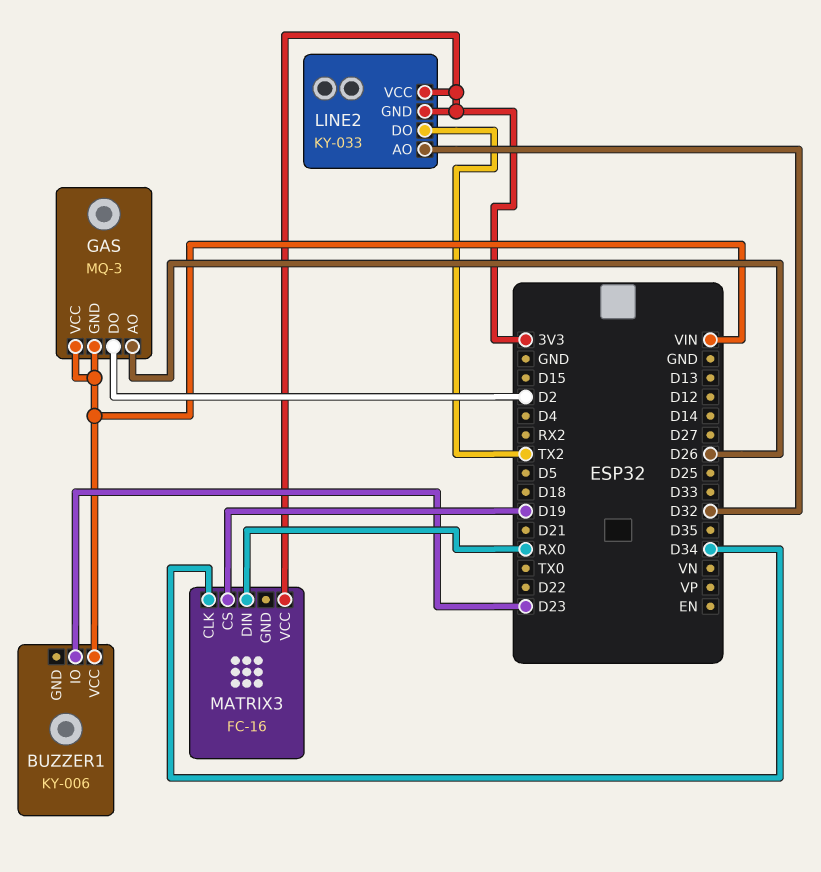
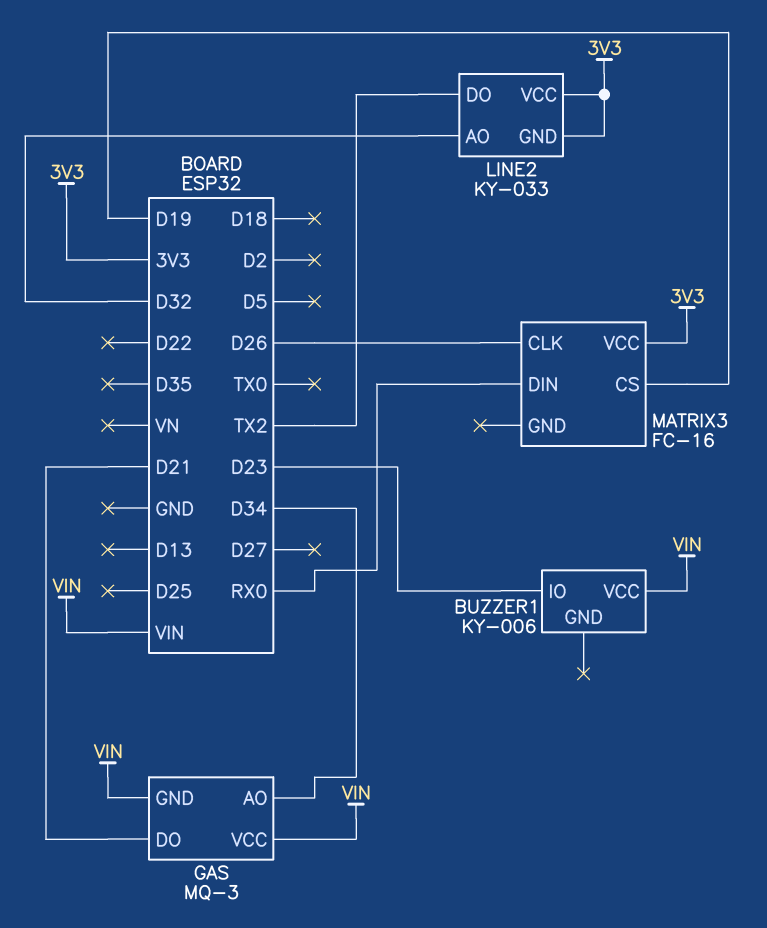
GAS pin AO: D26 -> D34
GAS pin DO: D2 -> D21
MATRIX3 pin CLK: D34 -> D26

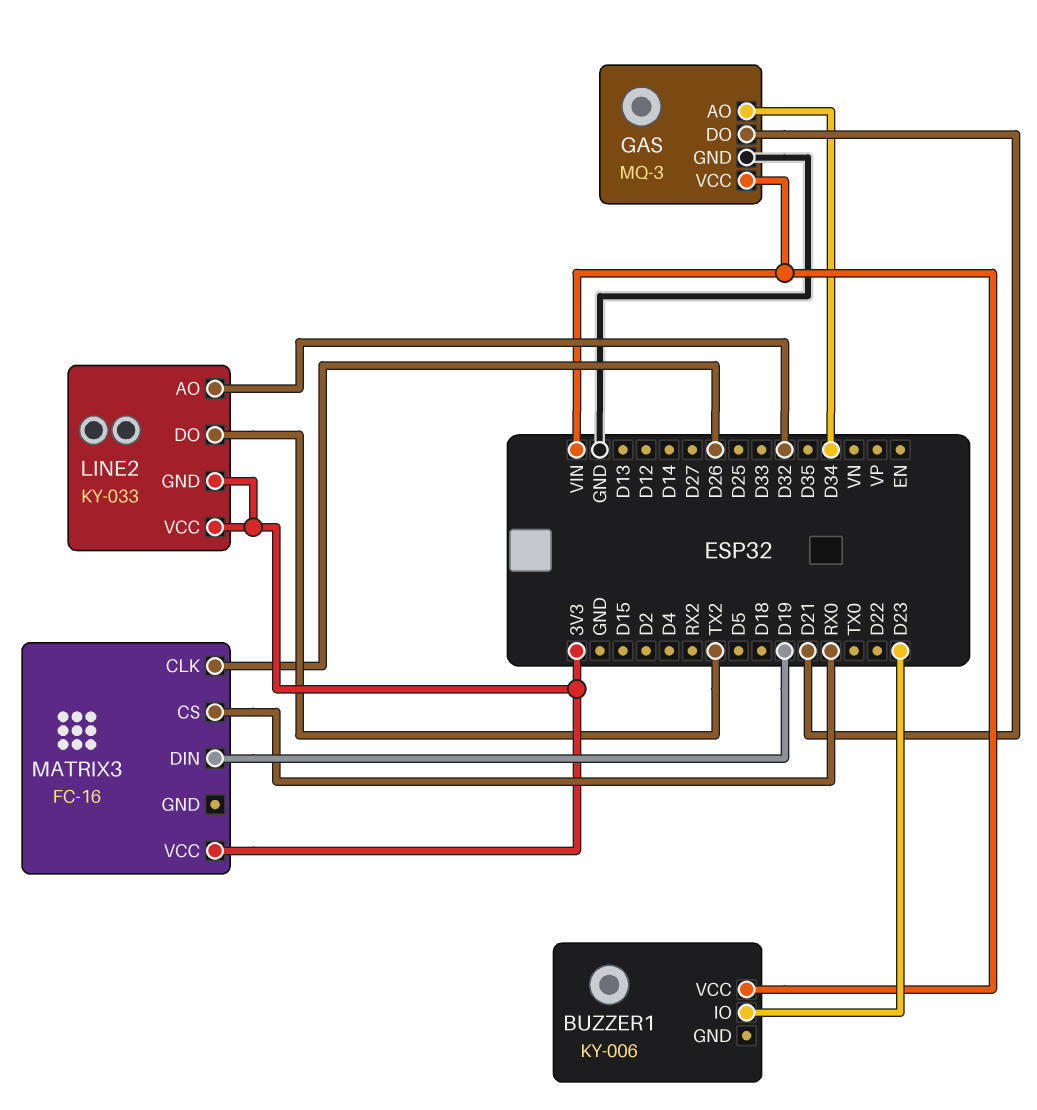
GAS pin GND: VIN -> GND
MATRIX3 pin CS: D19 -> RX0
MATRIX3 pin DIN: RX0 -> D19

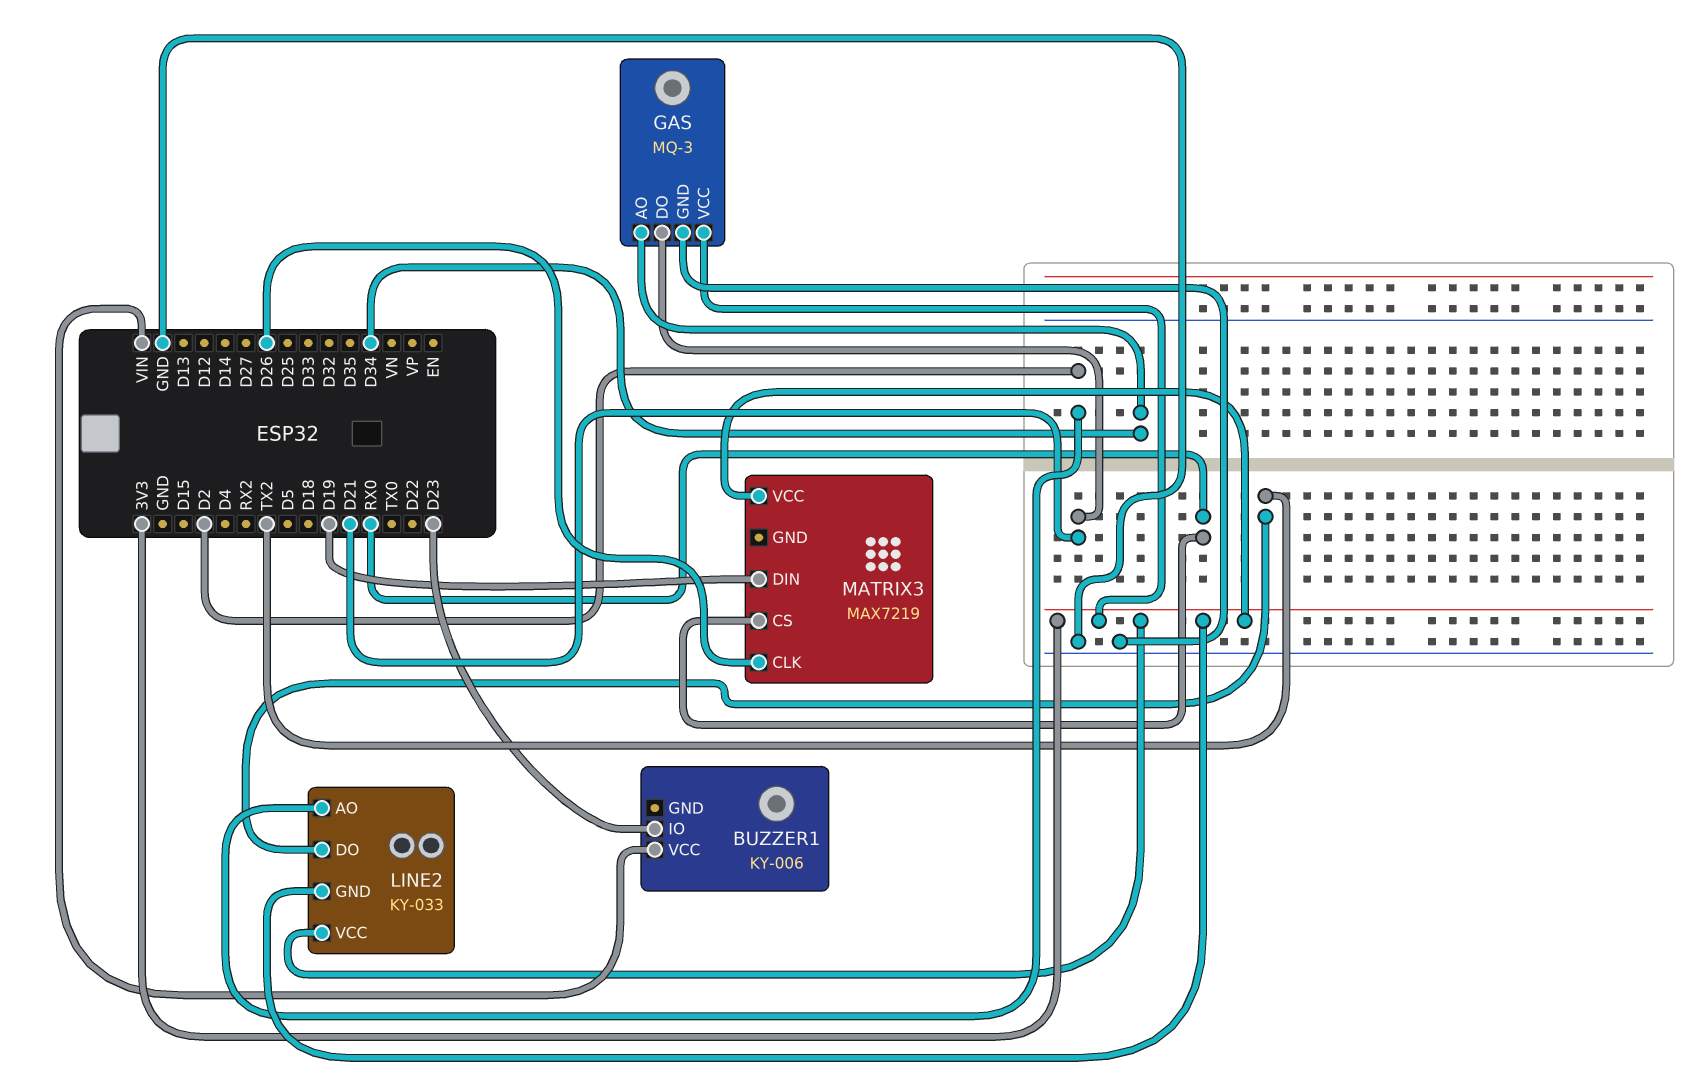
GAS pin VCC: VIN -> 3V3
LINE2 pin AO: D32 -> D2
MATRIX3: FC-16 -> MAX7219

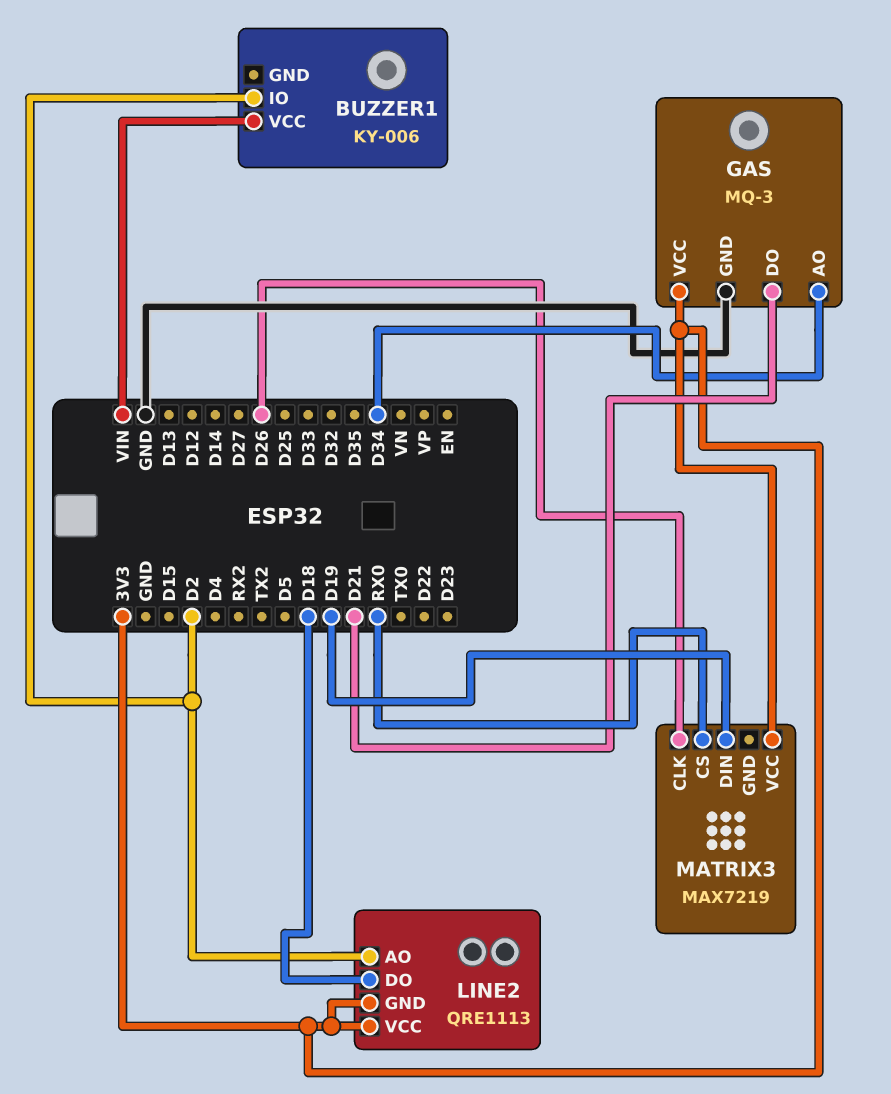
BUZZER1 pin IO: D23 -> D2
LINE2: KY-033 -> QRE1113
LINE2 pin DO: TX2 -> D18

